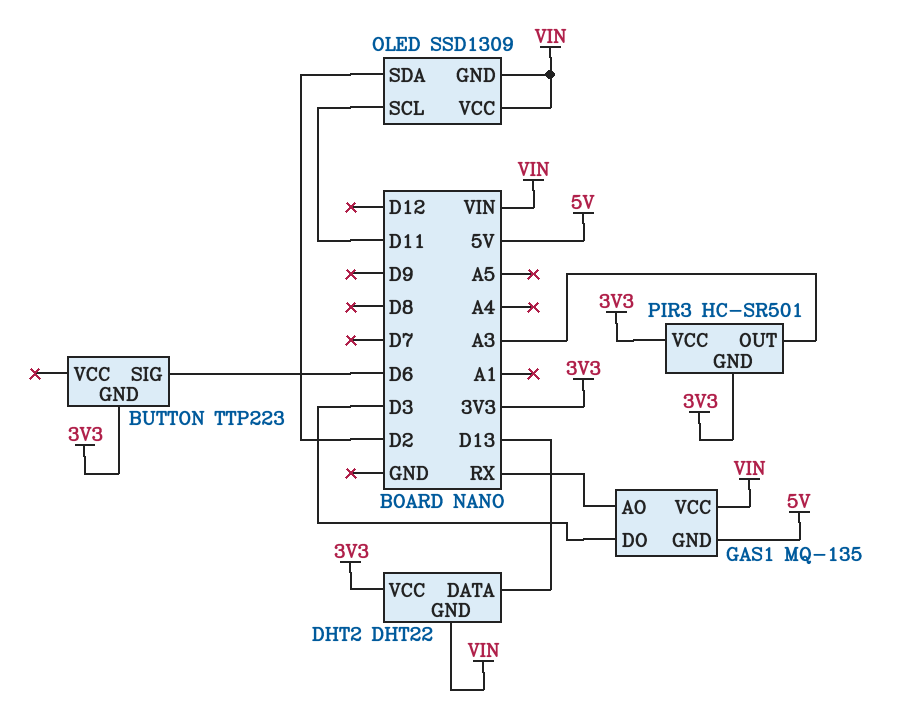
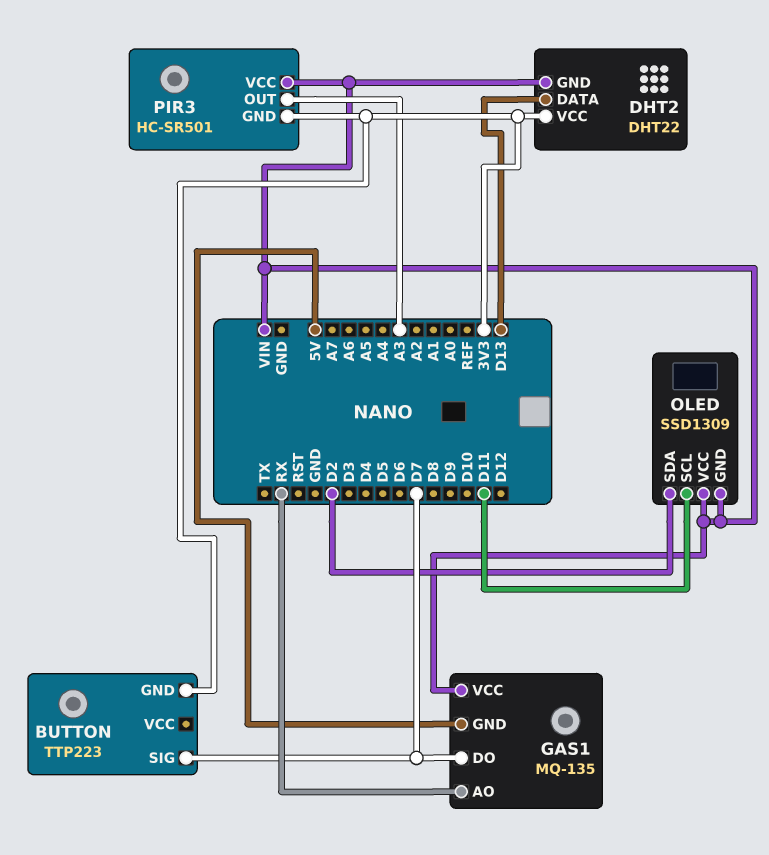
BUTTON pin SIG: D6 -> D7
GAS1 pin DO: D3 -> D7
PIR3 pin VCC: 3V3 -> VIN

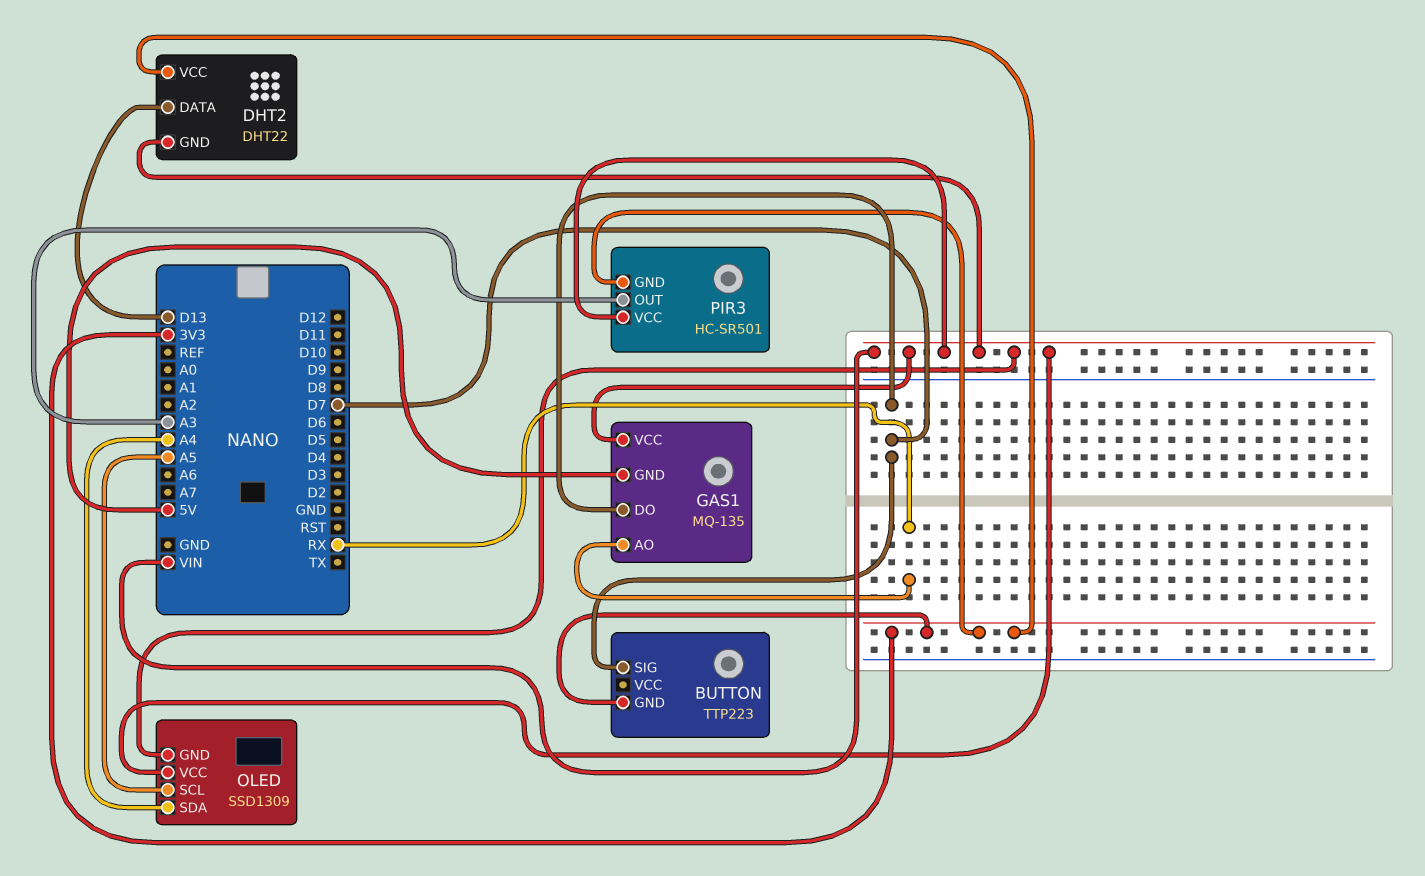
OLED pin SCL: D11 -> A5
OLED pin SDA: D2 -> A4

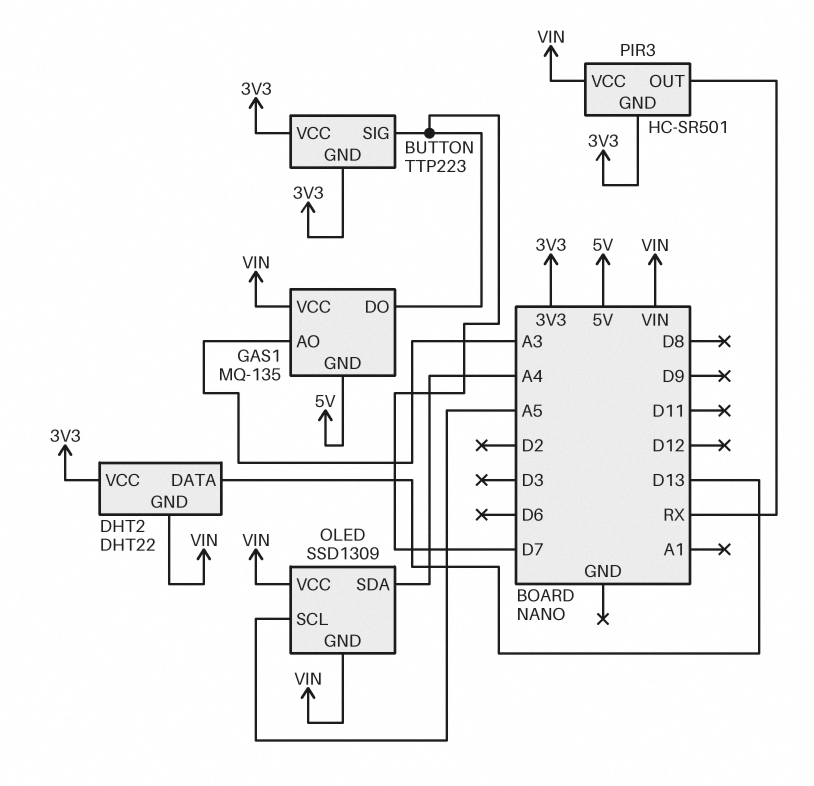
BUTTON pin VCC: none -> 3V3
GAS1 pin AO: RX -> A3
PIR3 pin OUT: A3 -> RX

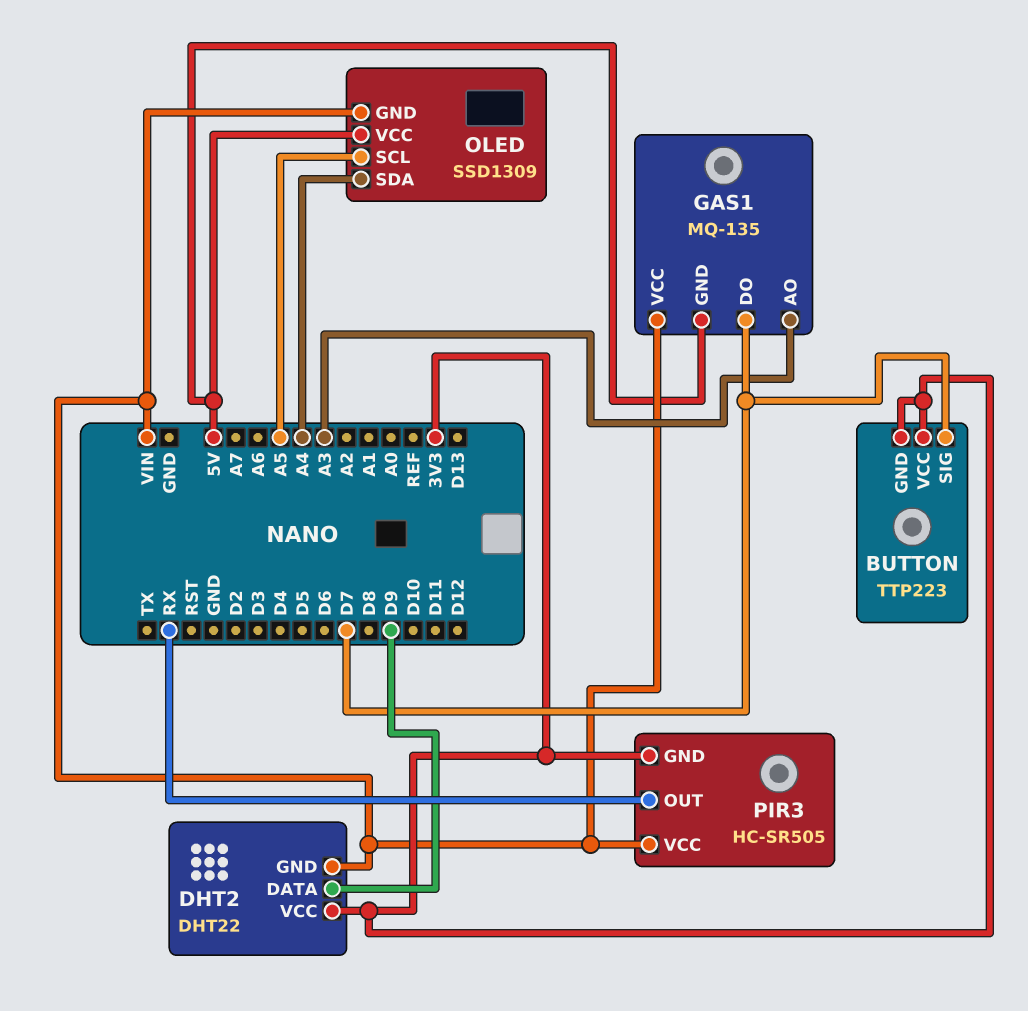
DHT2 pin DATA: D13 -> D9
OLED pin VCC: VIN -> 5V
PIR3: HC-SR501 -> HC-SR505

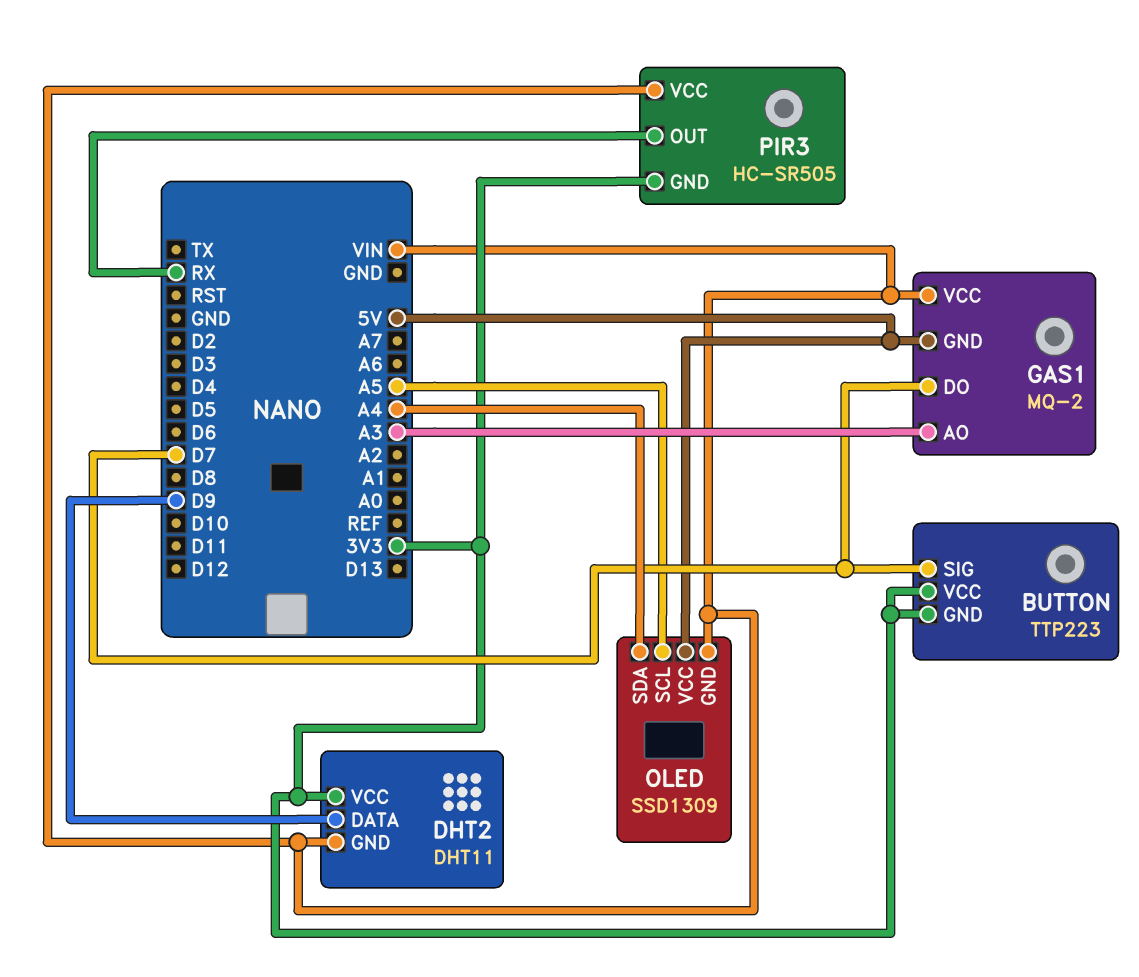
DHT2: DHT22 -> DHT11
GAS1: MQ-135 -> MQ-2

